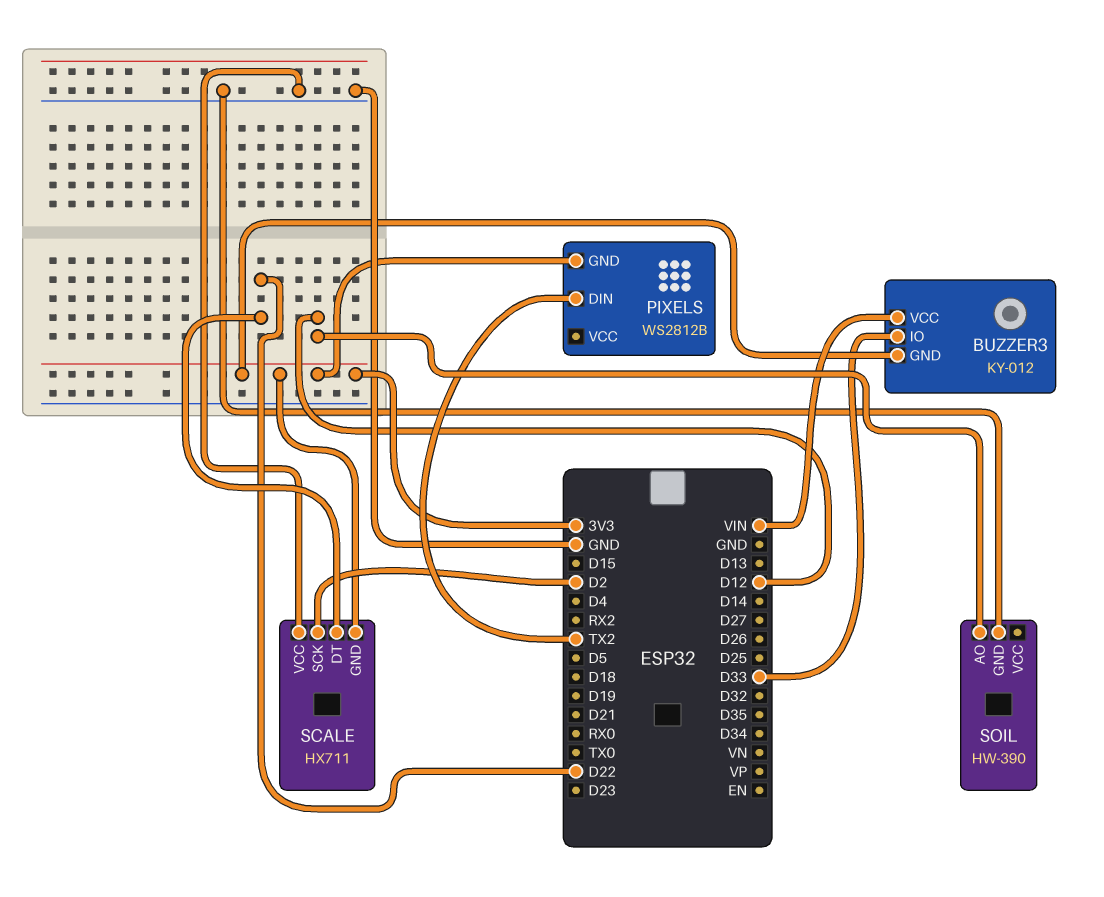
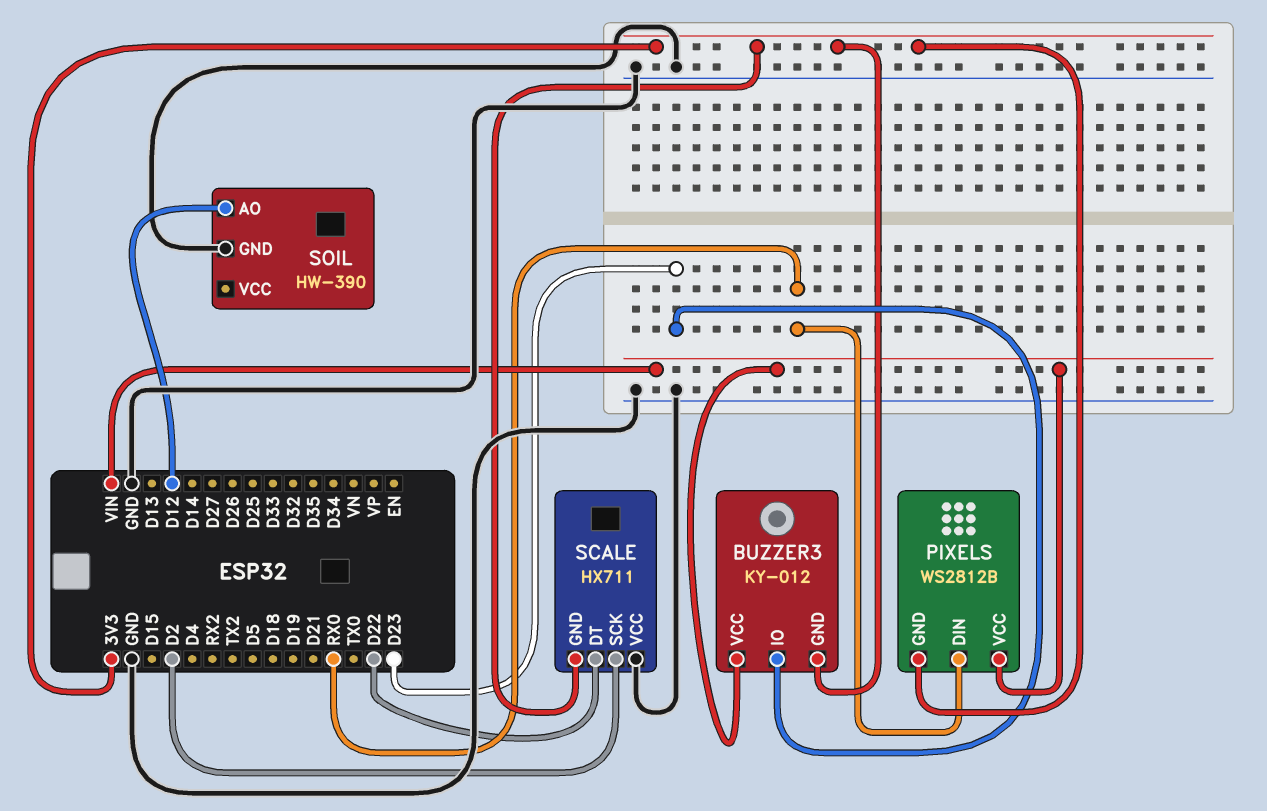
BUZZER3 pin IO: D33 -> D23
PIXELS pin DIN: TX2 -> RX0
PIXELS pin VCC: none -> VIN

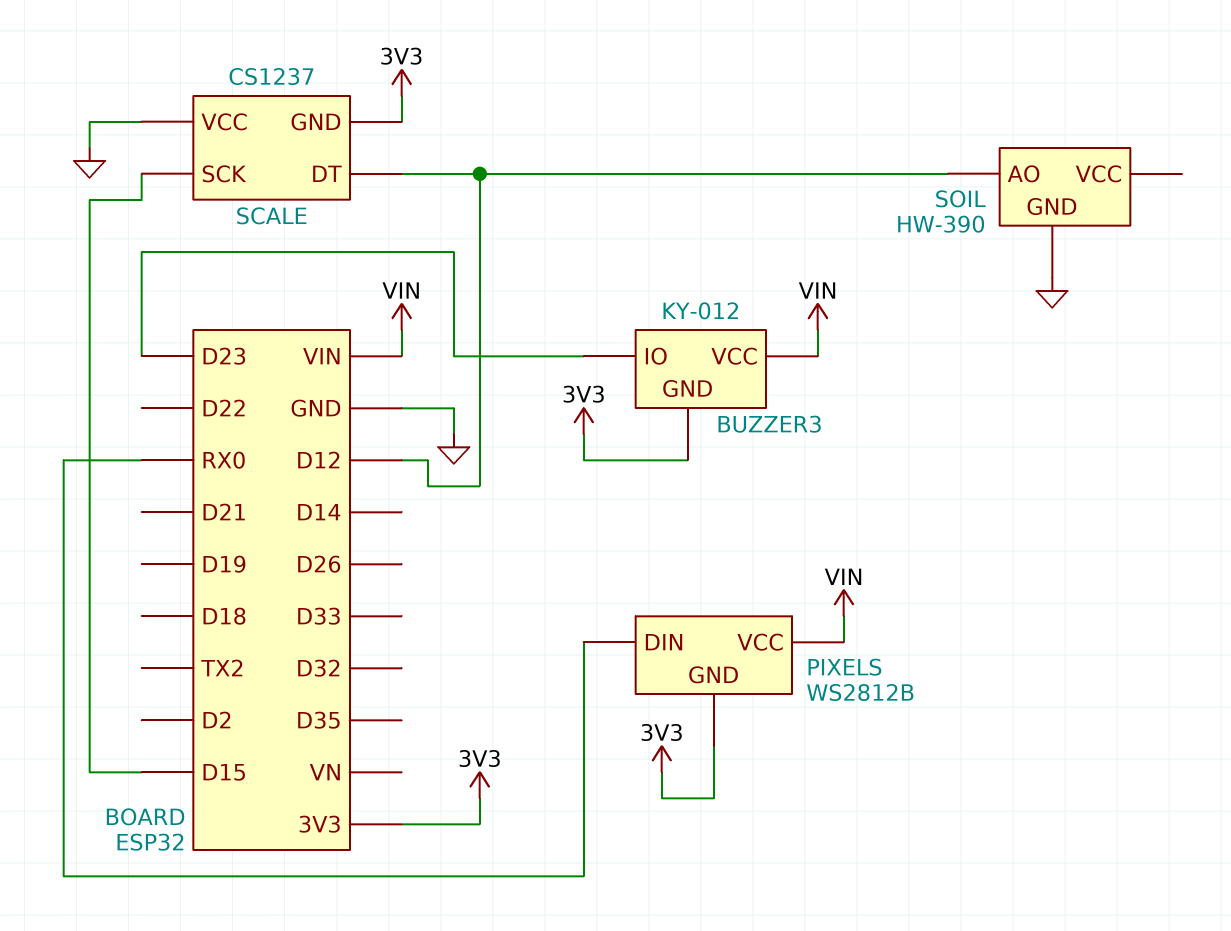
SCALE: HX711 -> CS1237
SCALE pin DT: D22 -> D12
SCALE pin SCK: D2 -> D15

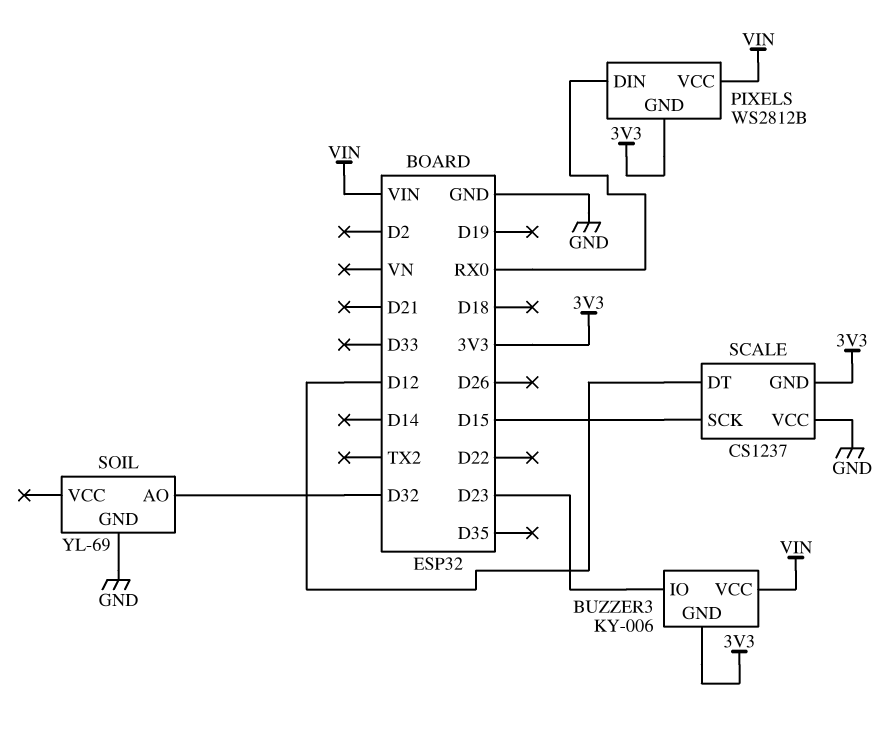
BUZZER3: KY-012 -> KY-006
SOIL: HW-390 -> YL-69
SOIL pin AO: D12 -> D32

